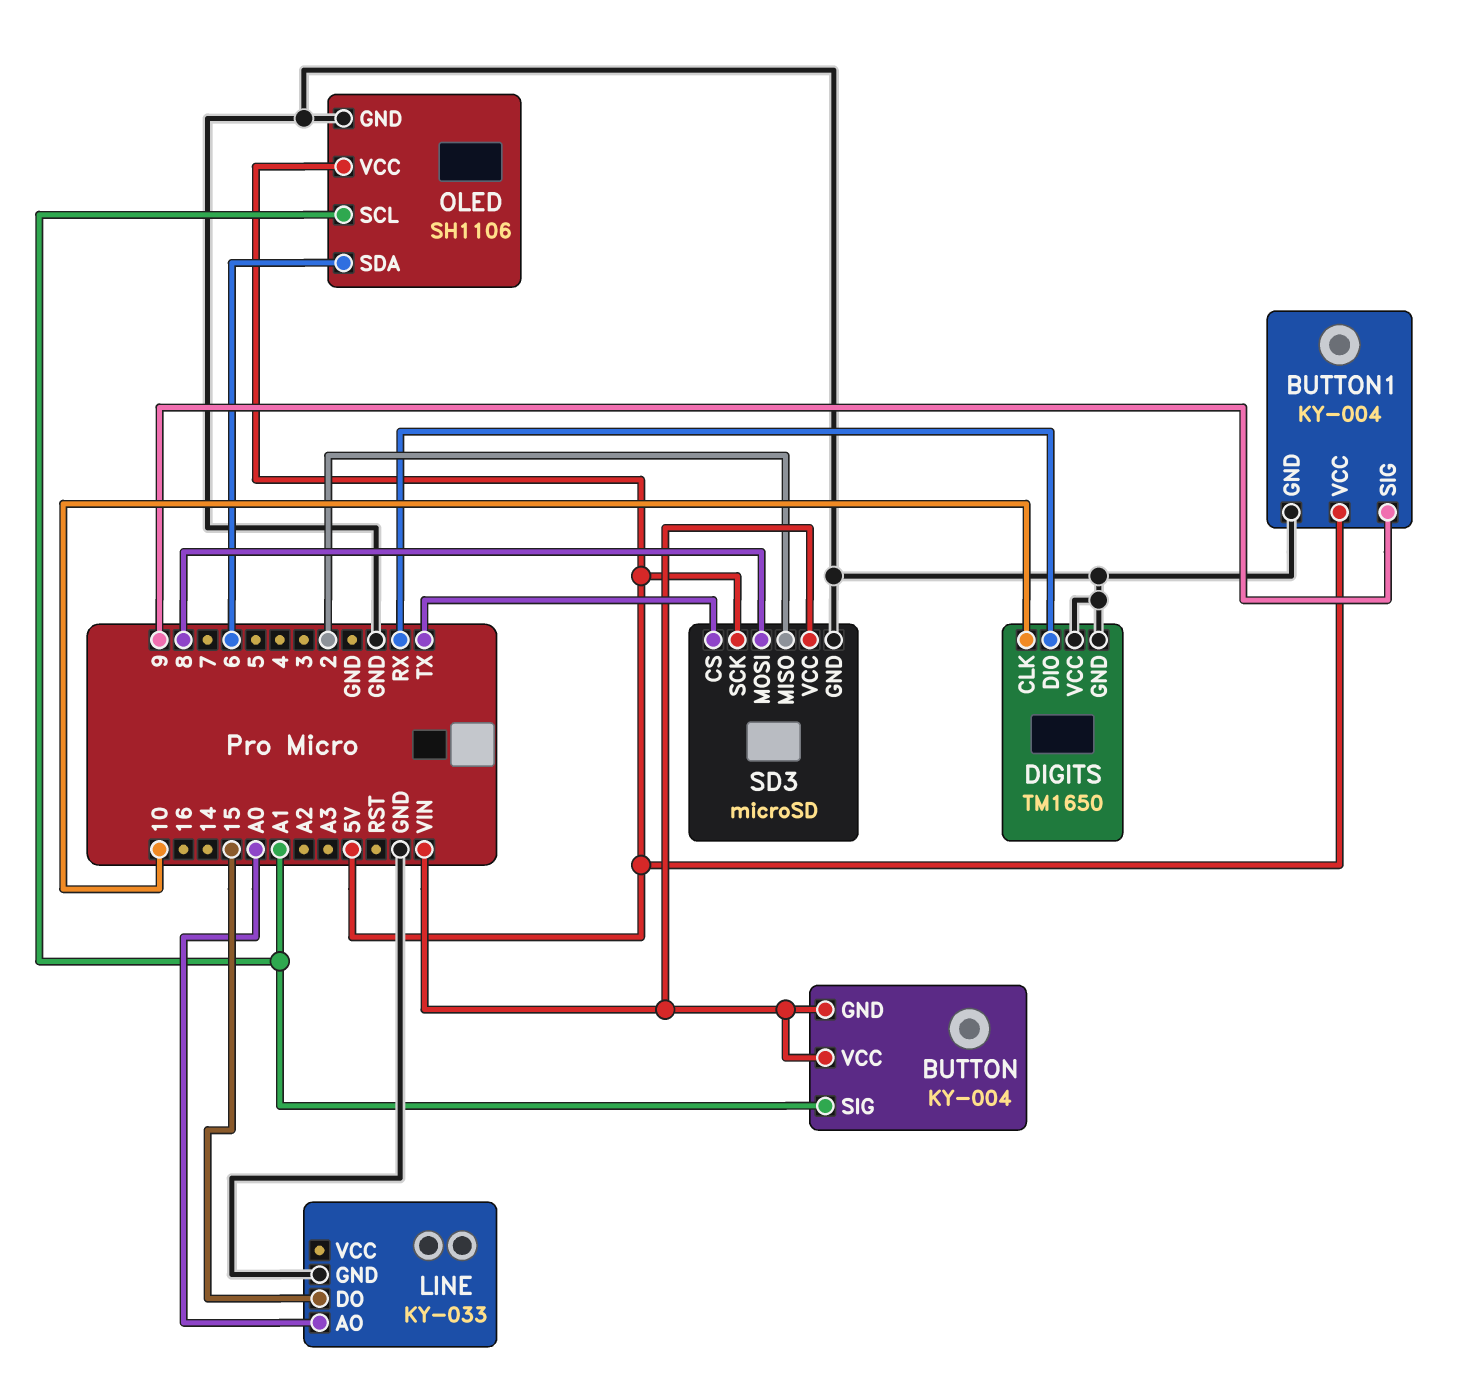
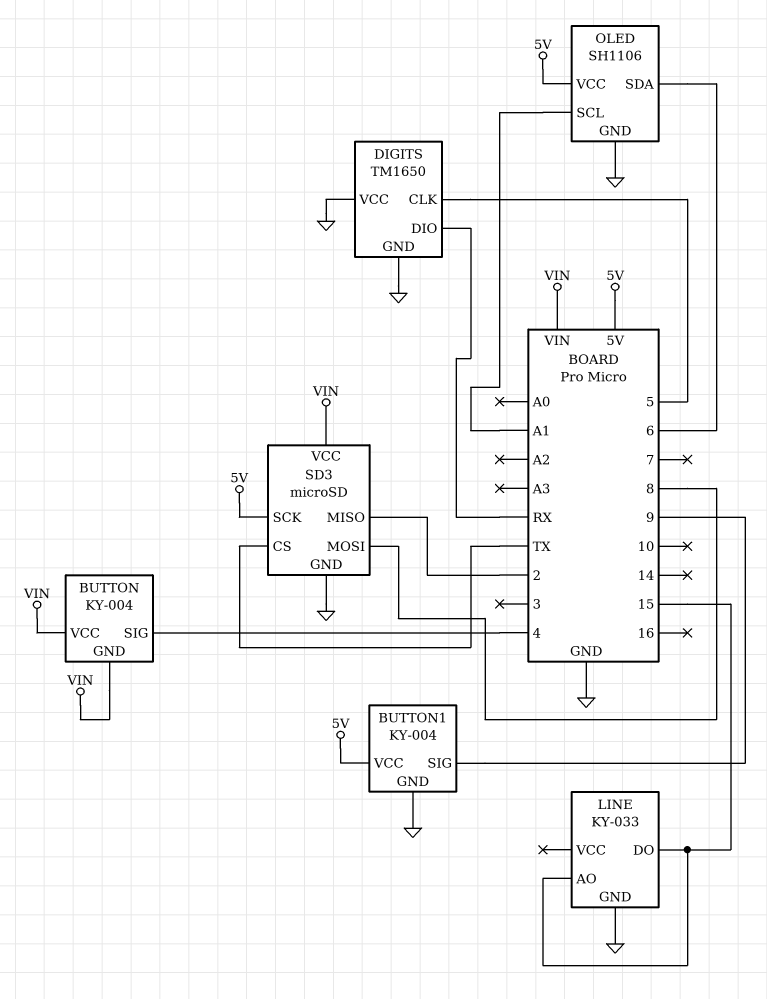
BUTTON pin SIG: A1 -> 4
DIGITS pin CLK: 10 -> 5
LINE pin AO: A0 -> 15

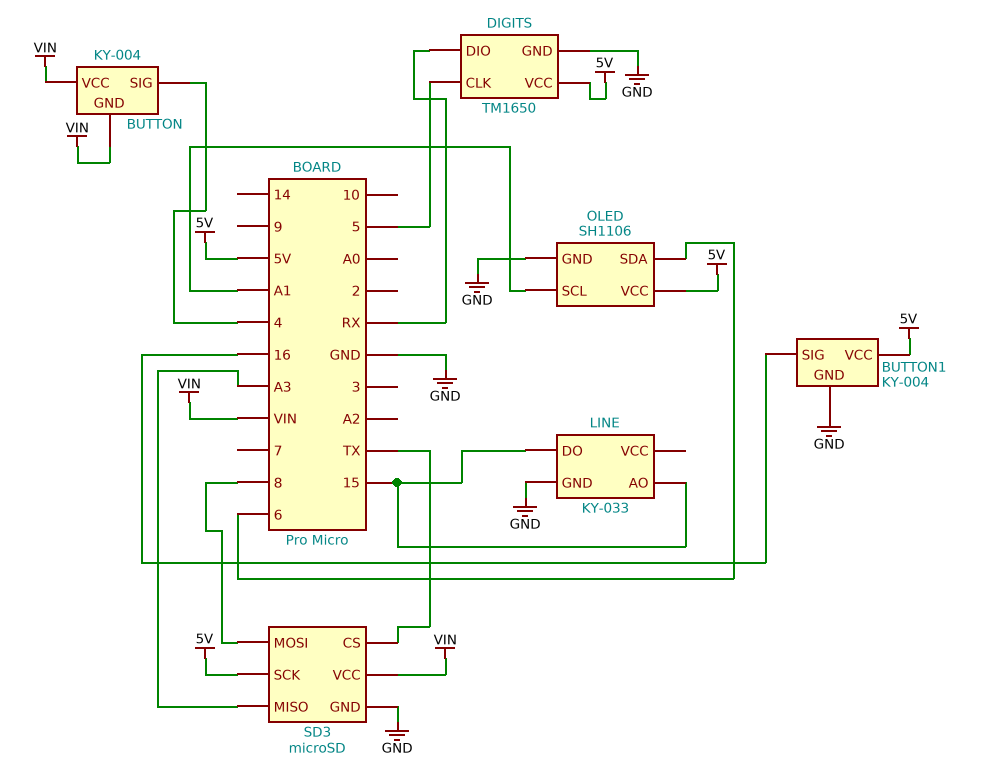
BUTTON1 pin SIG: 9 -> 16
DIGITS pin VCC: GND -> 5V
SD3 pin MISO: 2 -> A3

